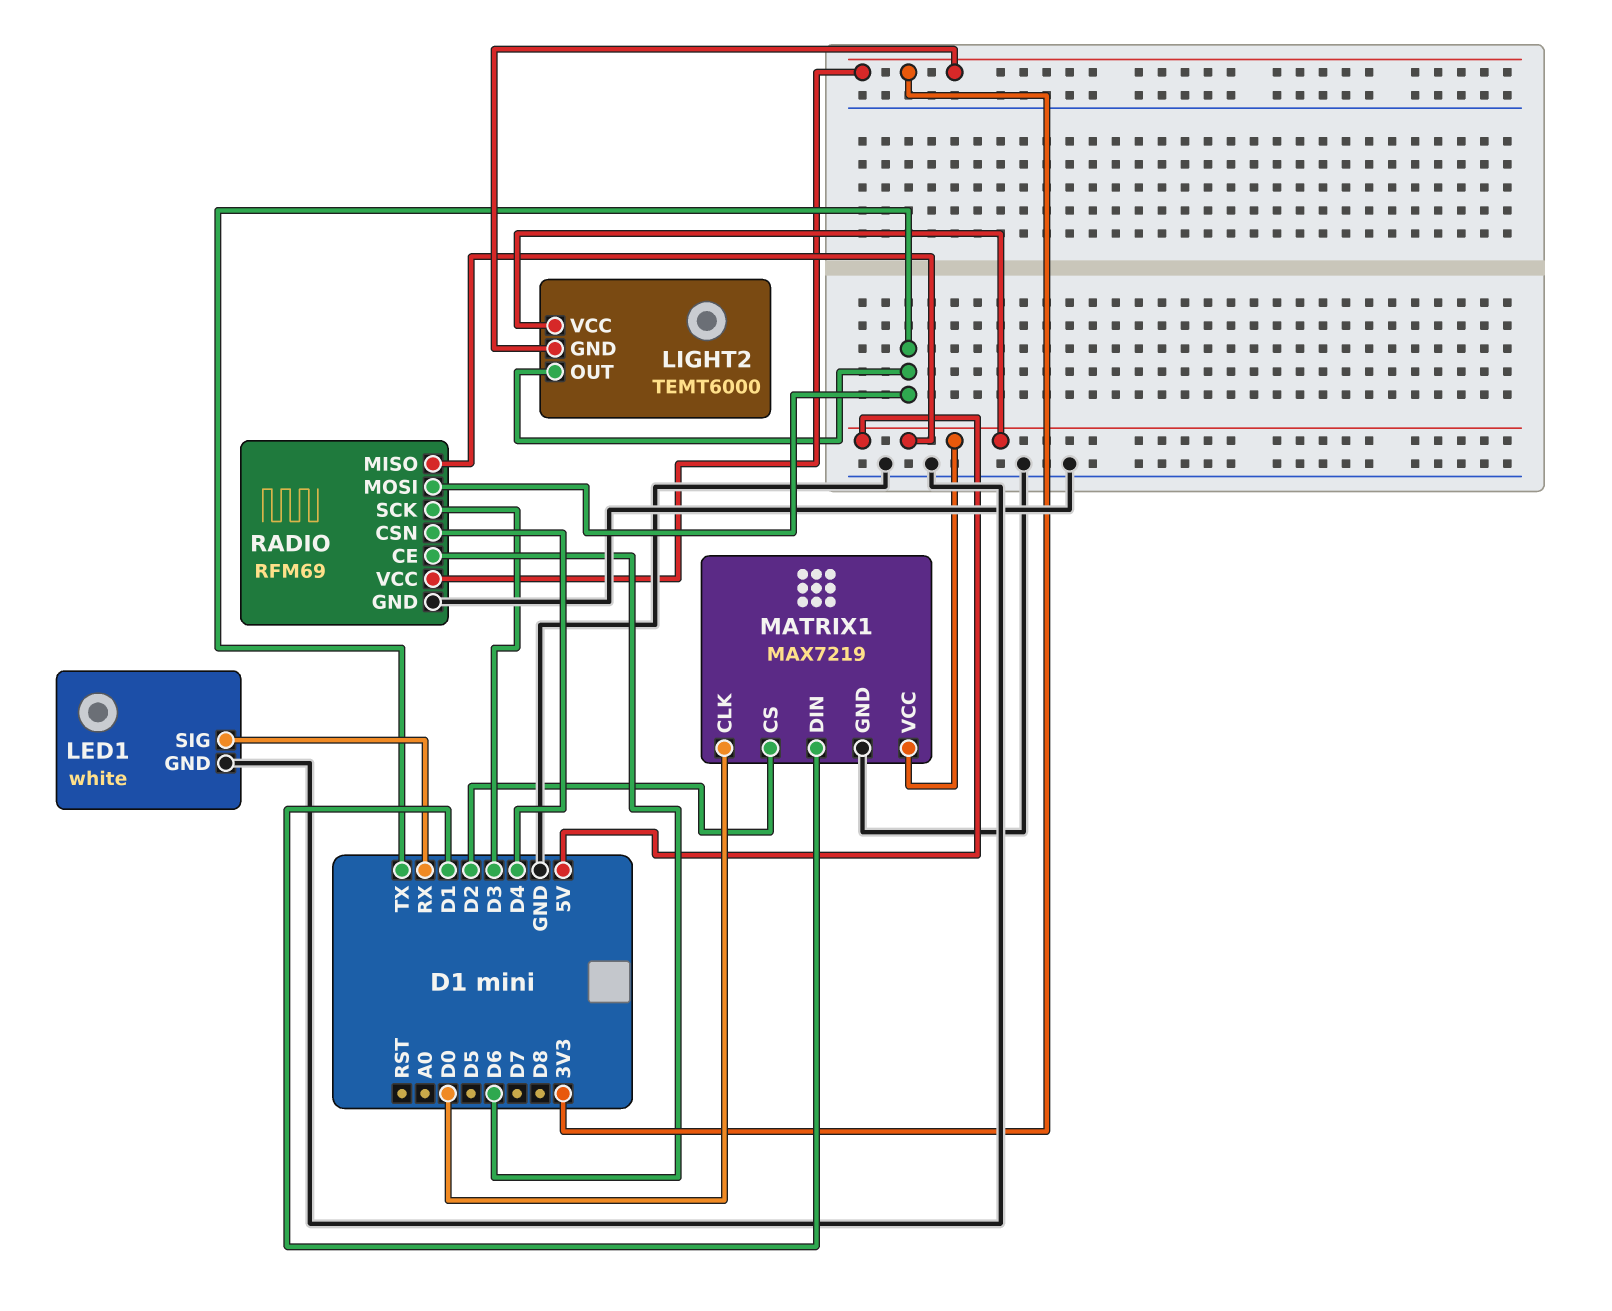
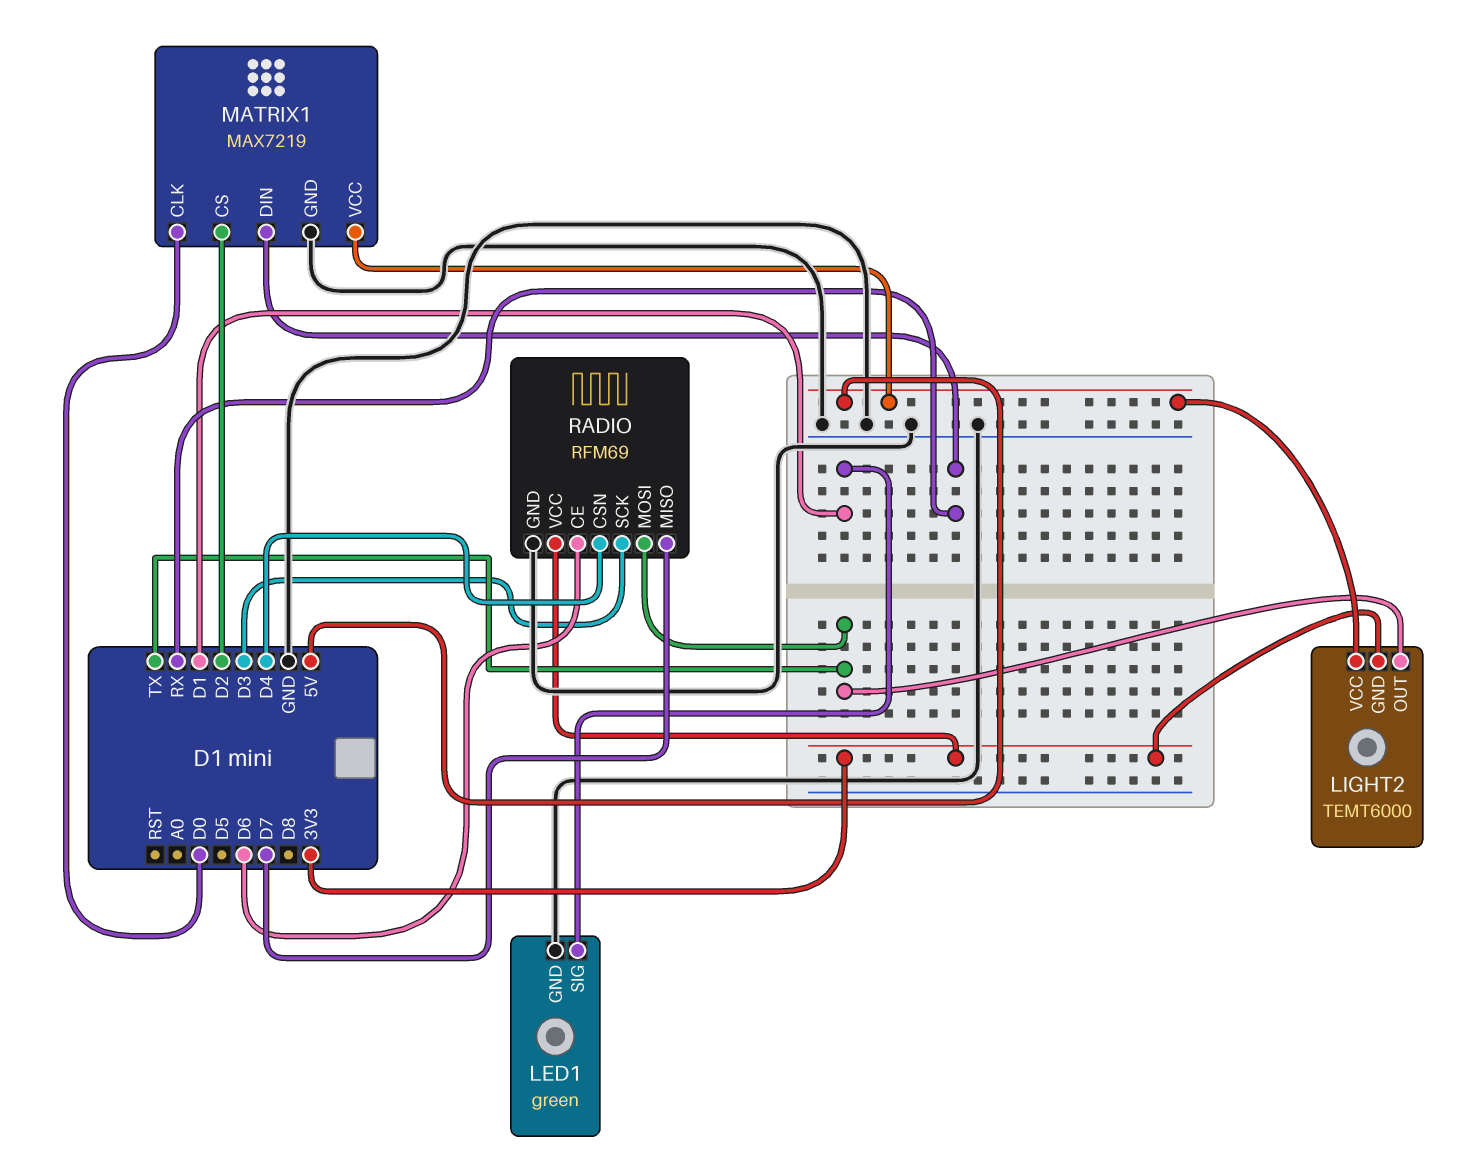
LED1: white -> green
LED1 pin SIG: RX -> D1
MATRIX1 pin DIN: D1 -> RX
RADIO pin MISO: 5V -> D7

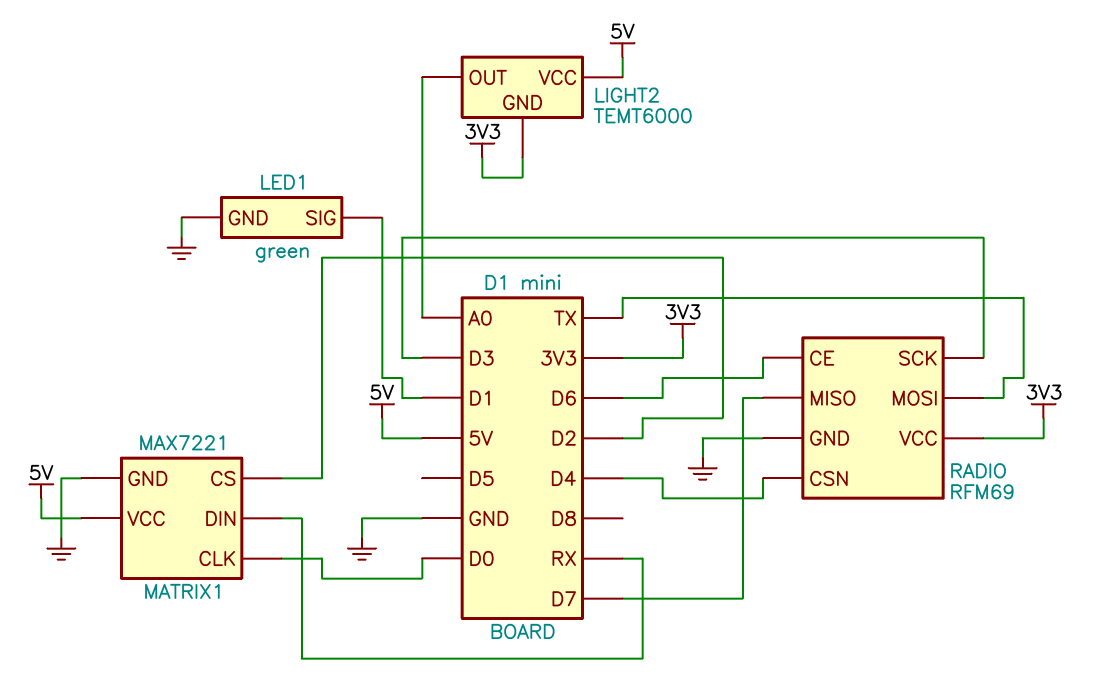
LIGHT2 pin OUT: TX -> A0
MATRIX1: MAX7219 -> MAX7221

